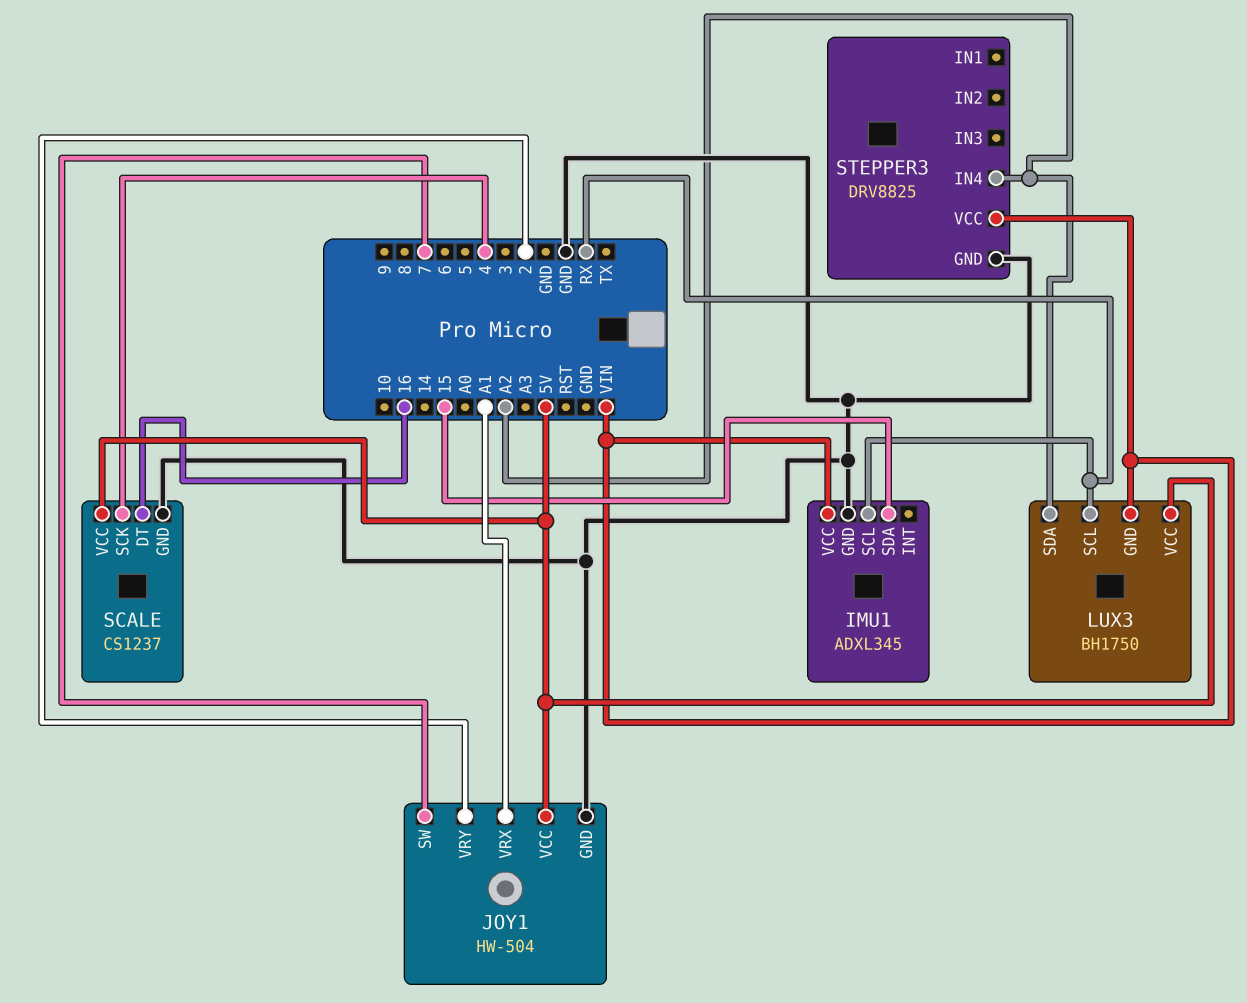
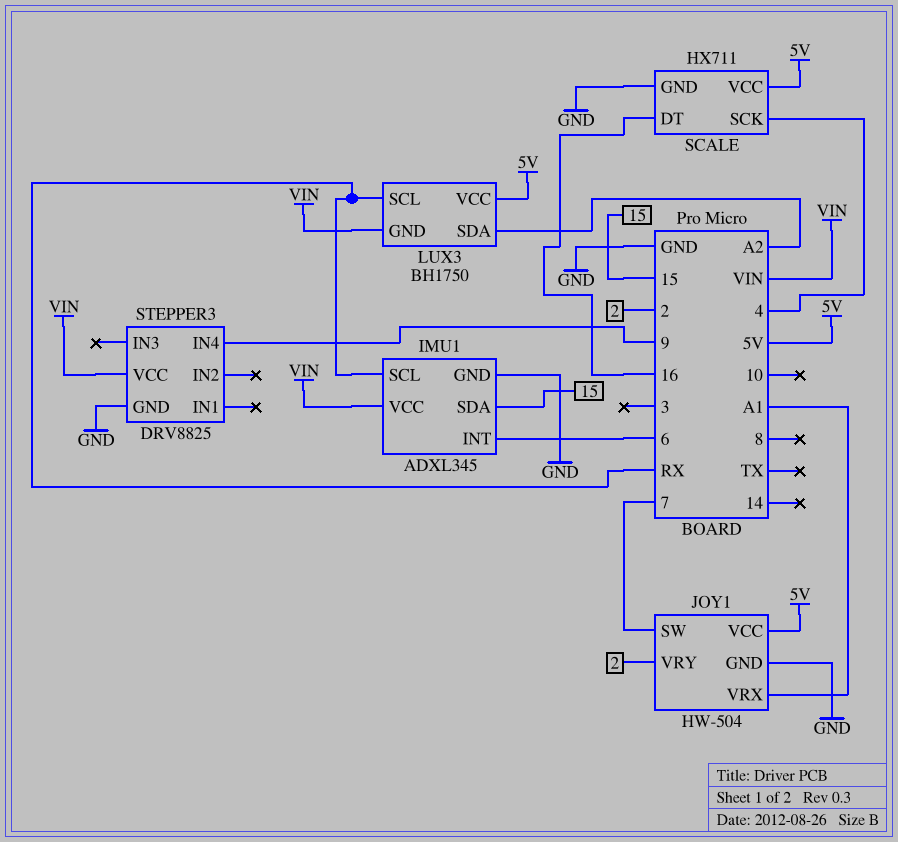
IMU1 pin INT: none -> 6
SCALE: CS1237 -> HX711
STEPPER3 pin IN4: A2 -> 9

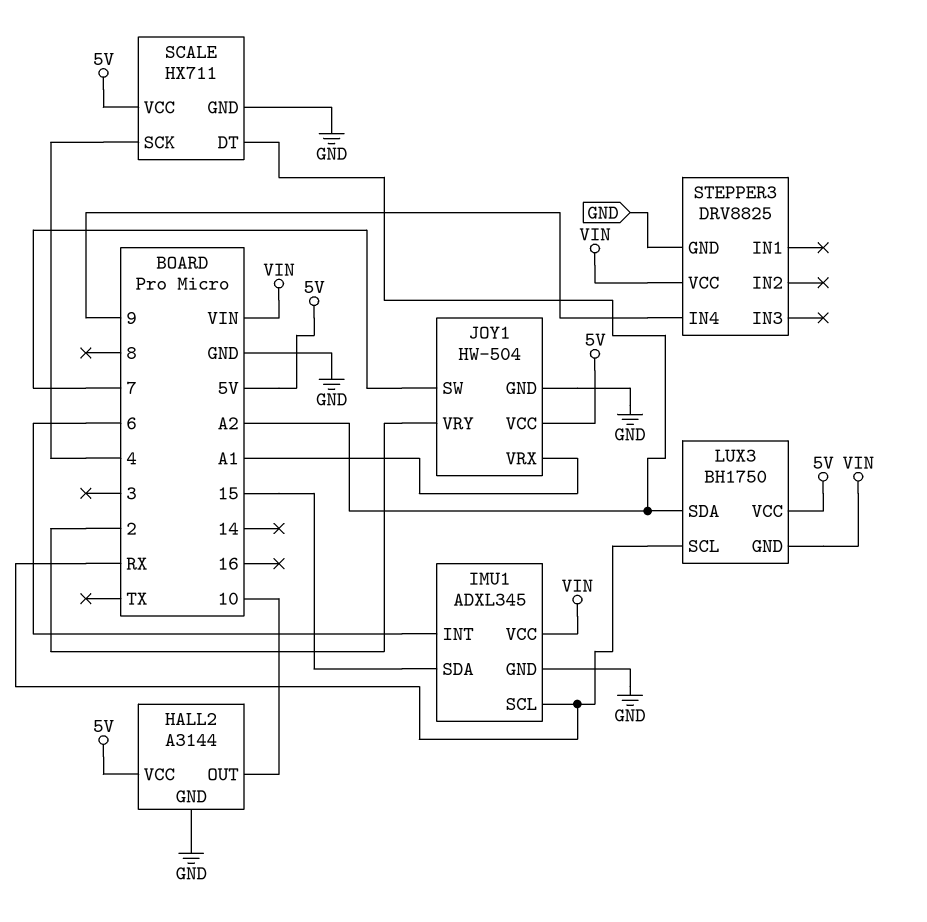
HALL2: none -> A3144
HALL2 pin GND: none -> GND
HALL2 pin OUT: none -> 10
HALL2 pin VCC: none -> 5V
SCALE pin DT: 16 -> A2

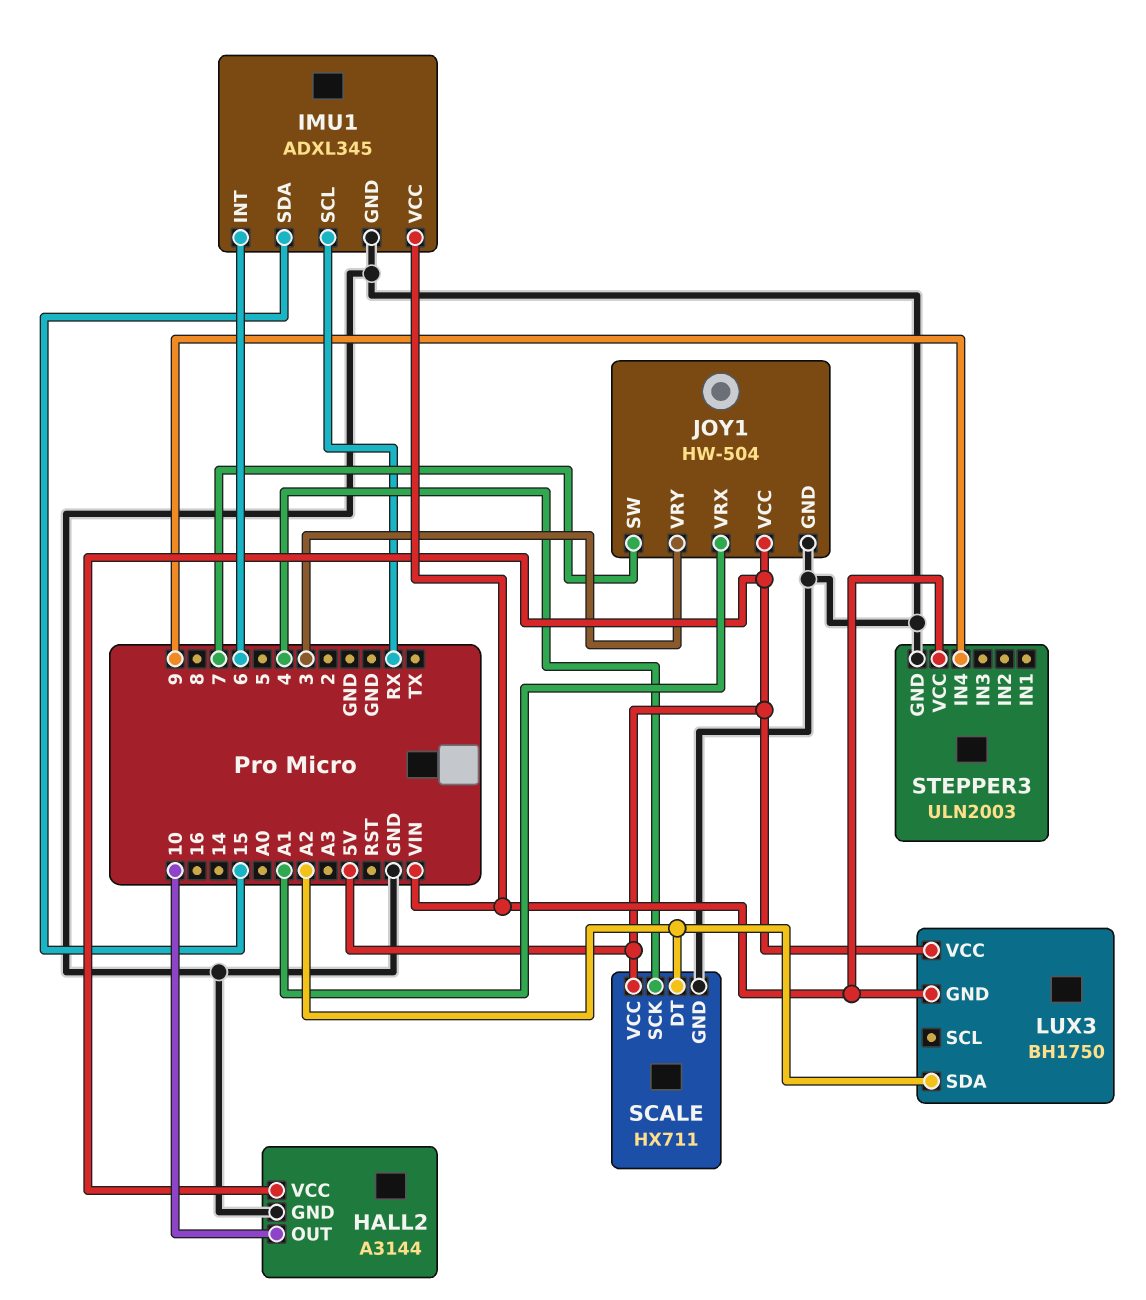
JOY1 pin VRY: 2 -> 3
LUX3 pin SCL: RX -> none
STEPPER3: DRV8825 -> ULN2003

